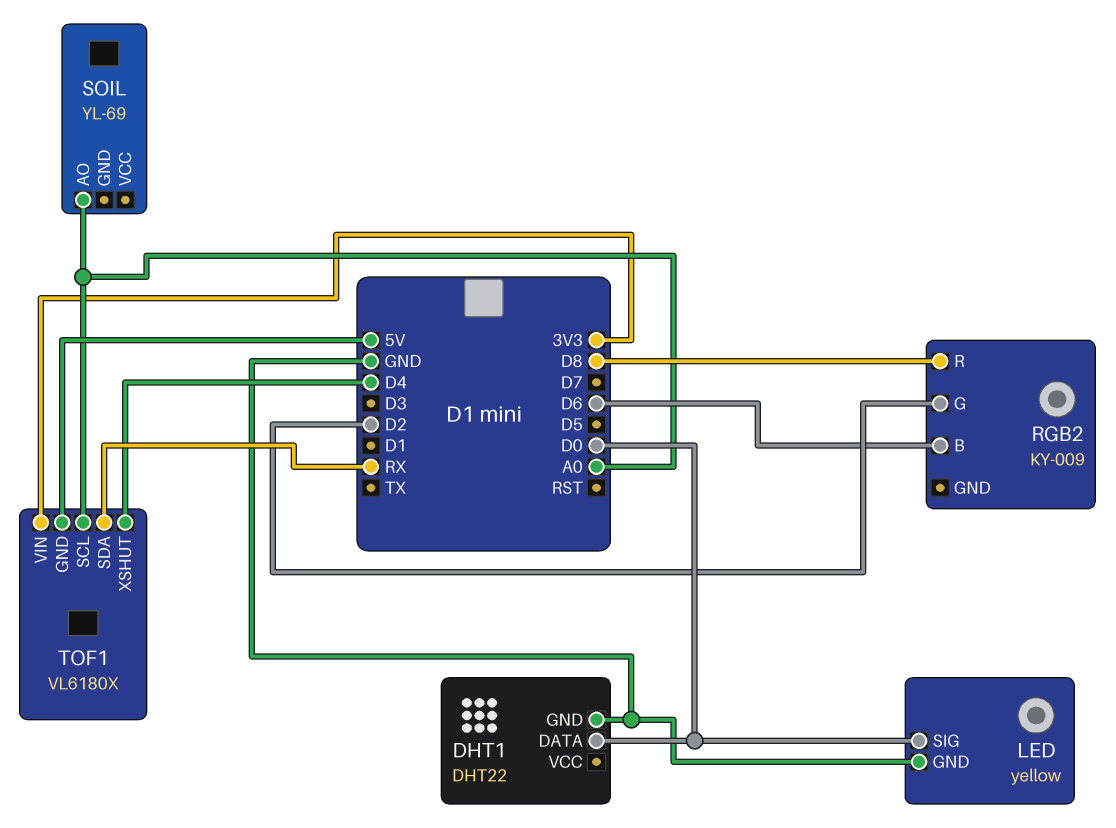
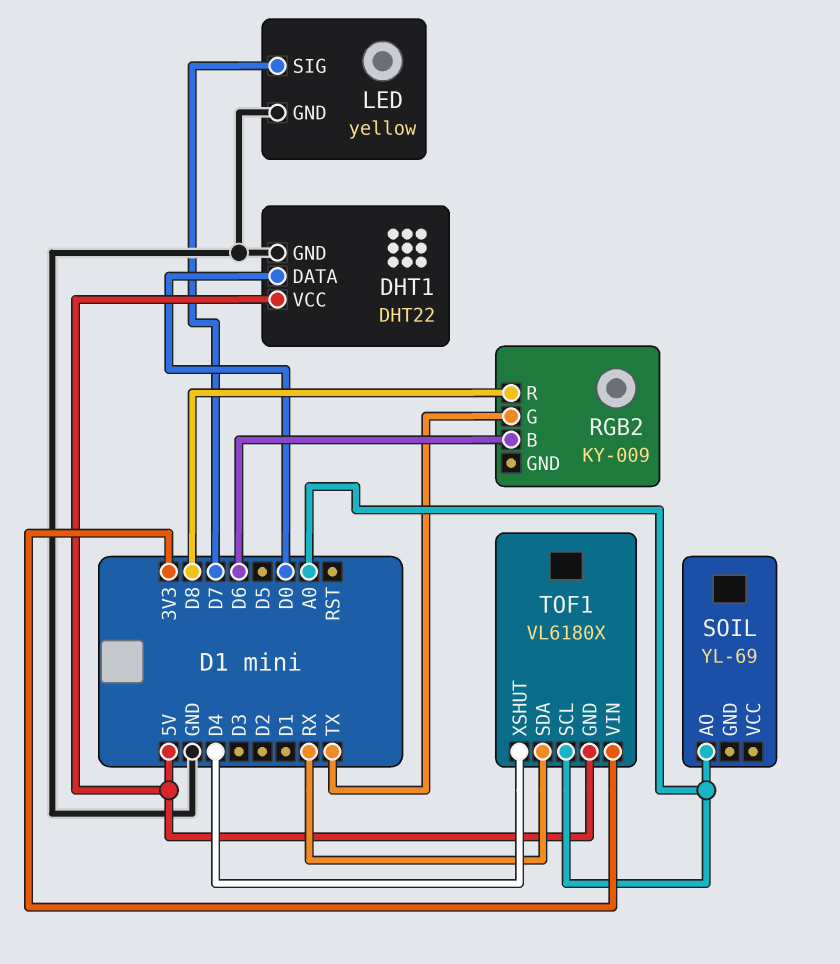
DHT1 pin VCC: none -> 5V
LED pin SIG: D0 -> D7
RGB2 pin G: D2 -> TX

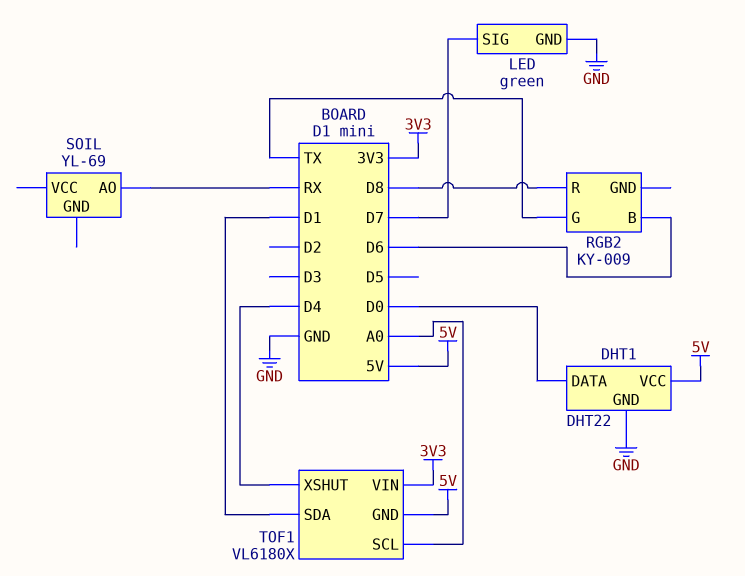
LED: yellow -> green
SOIL pin AO: A0 -> RX
TOF1 pin SDA: RX -> D1

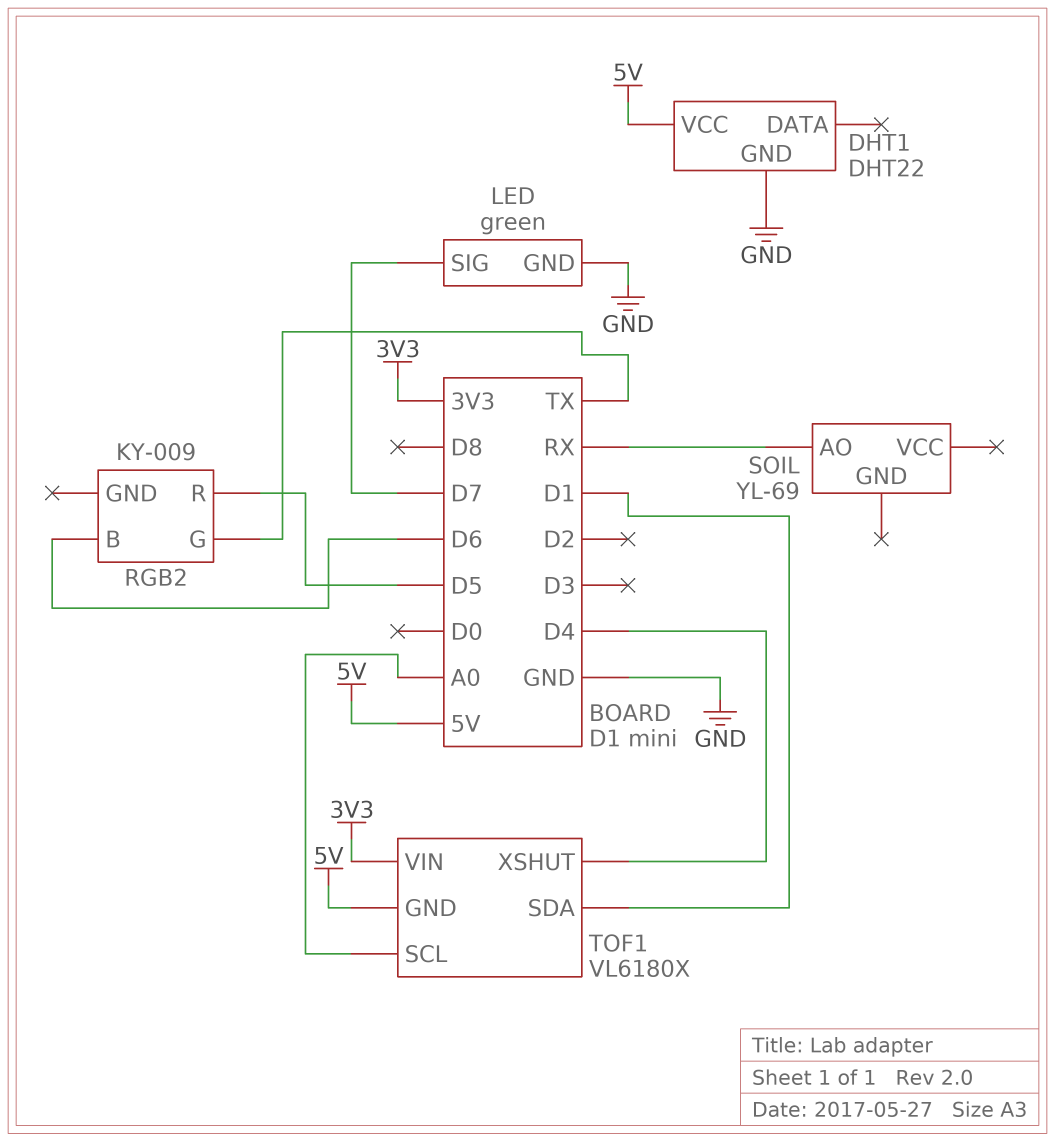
DHT1 pin DATA: D0 -> none
RGB2 pin R: D8 -> D5

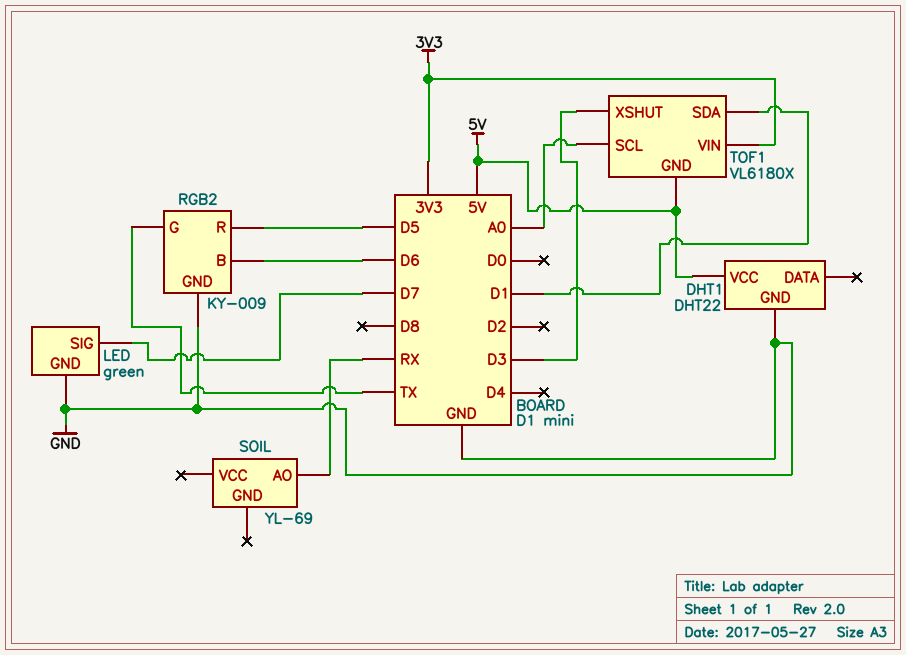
RGB2 pin GND: none -> GND
TOF1 pin XSHUT: D4 -> D3

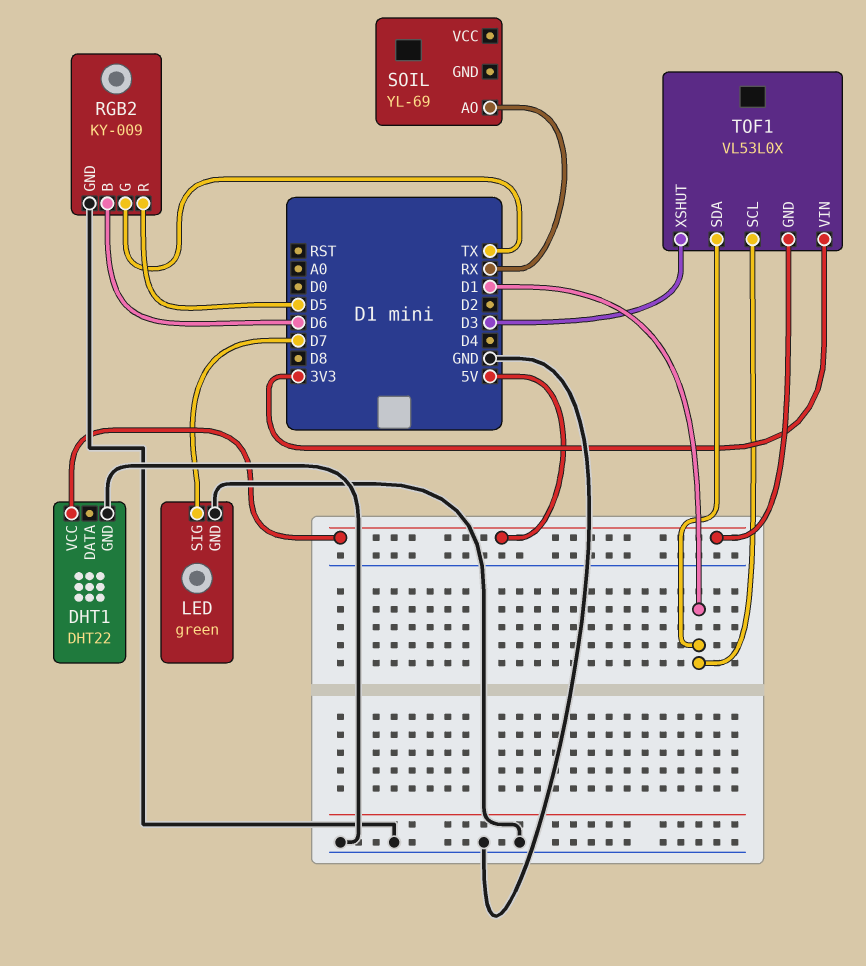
TOF1: VL6180X -> VL53L0X
TOF1 pin SCL: A0 -> D1

